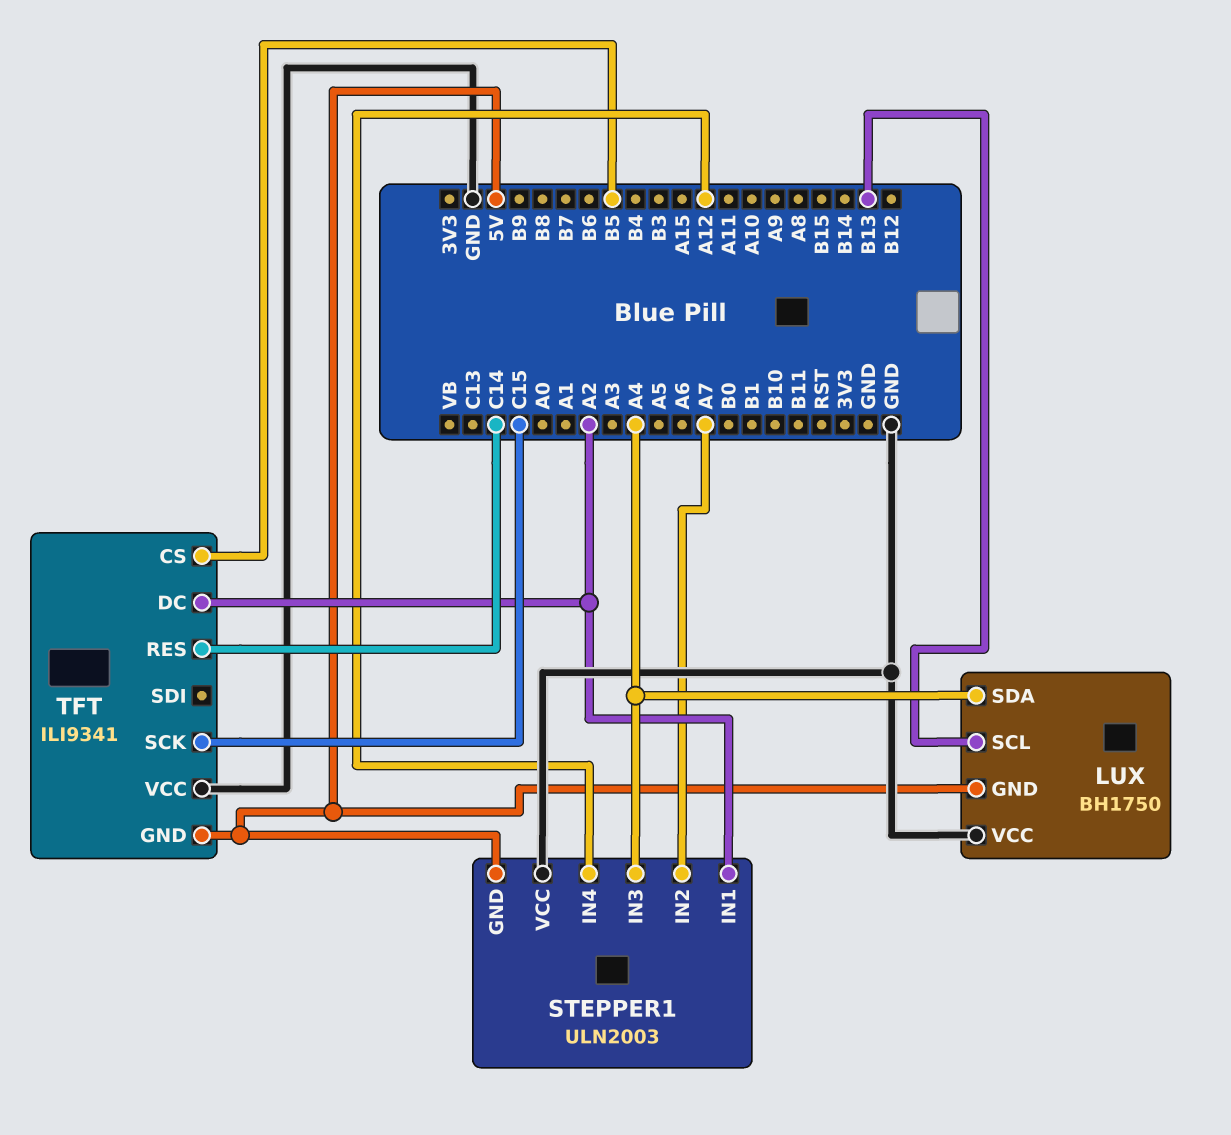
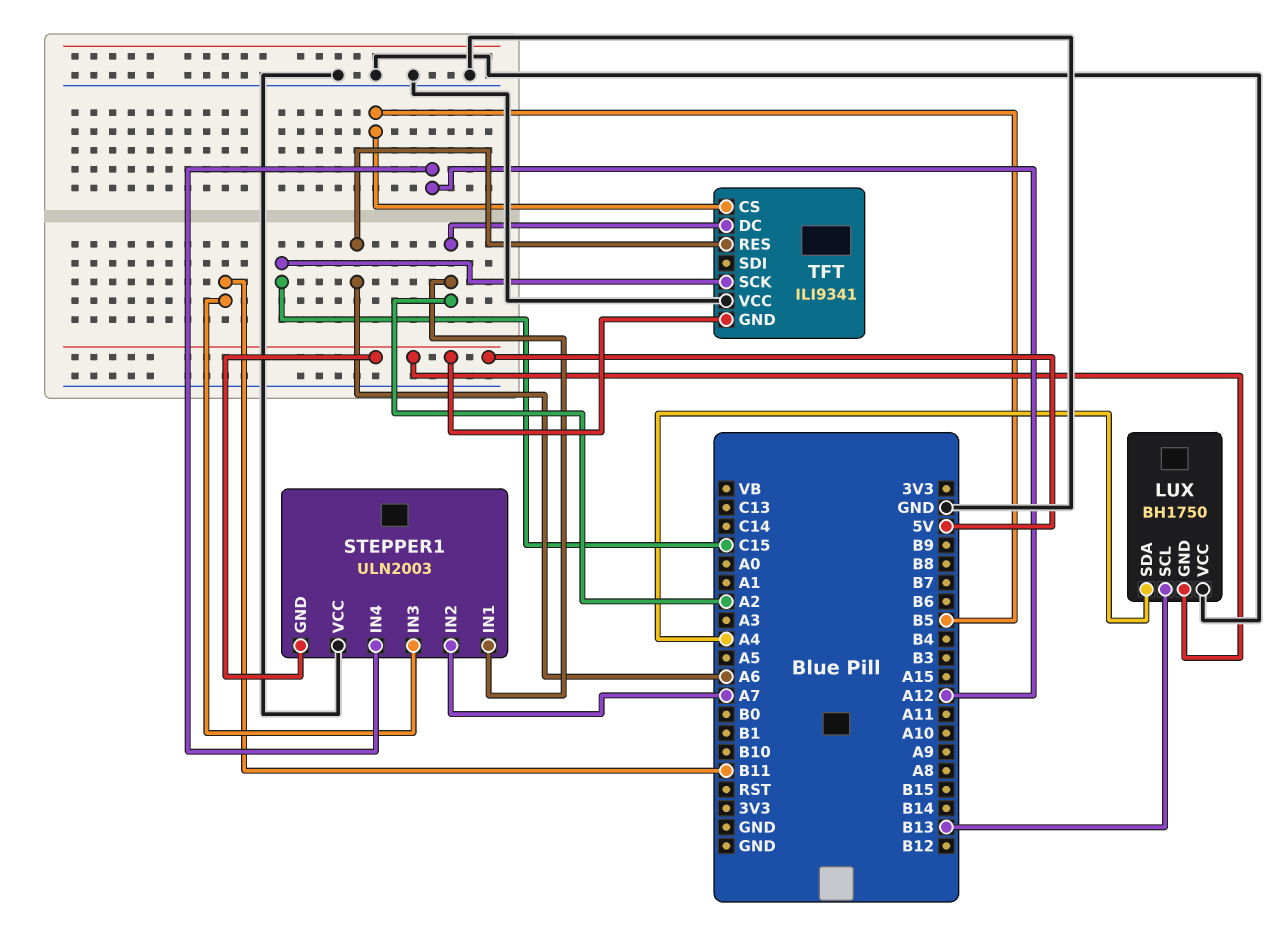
STEPPER1 pin IN3: A4 -> B11
TFT pin RES: C14 -> A6

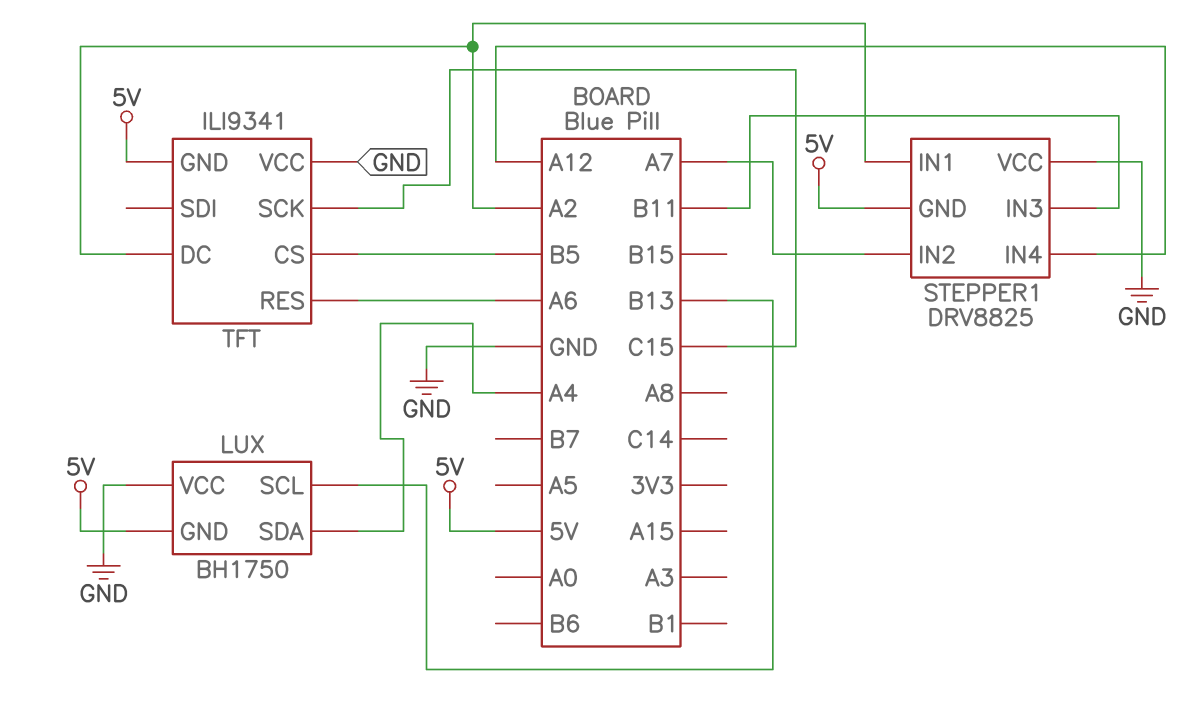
STEPPER1: ULN2003 -> DRV8825

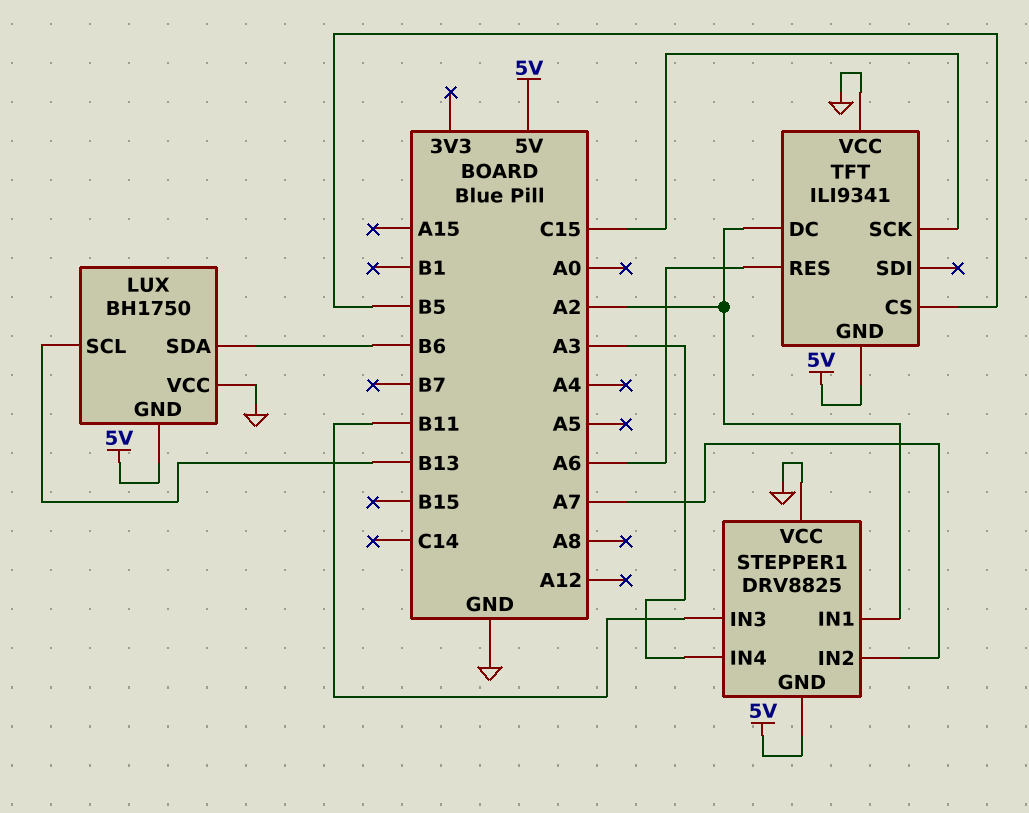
LUX pin SDA: A4 -> B6
STEPPER1 pin IN4: A12 -> A3

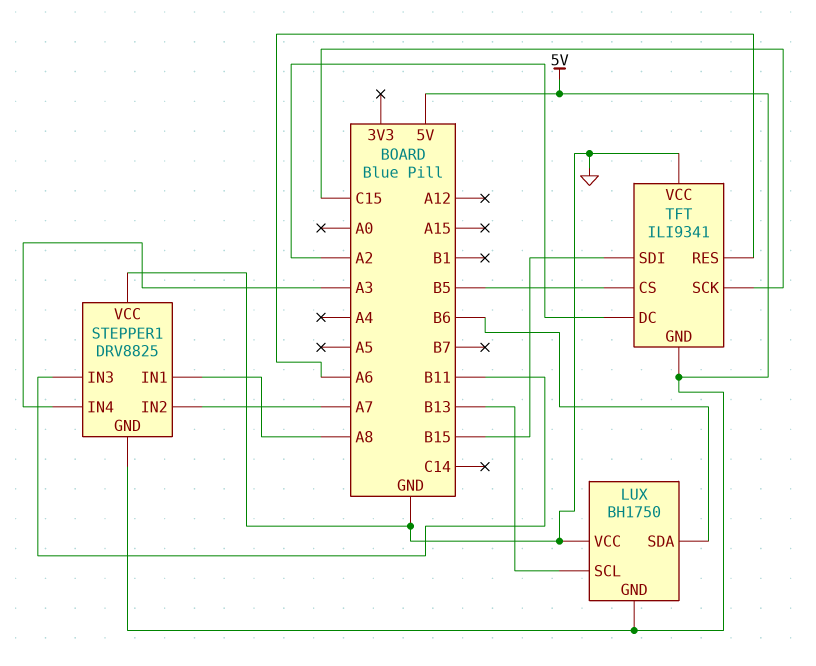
STEPPER1 pin IN1: A2 -> A8
TFT pin SDI: none -> B15

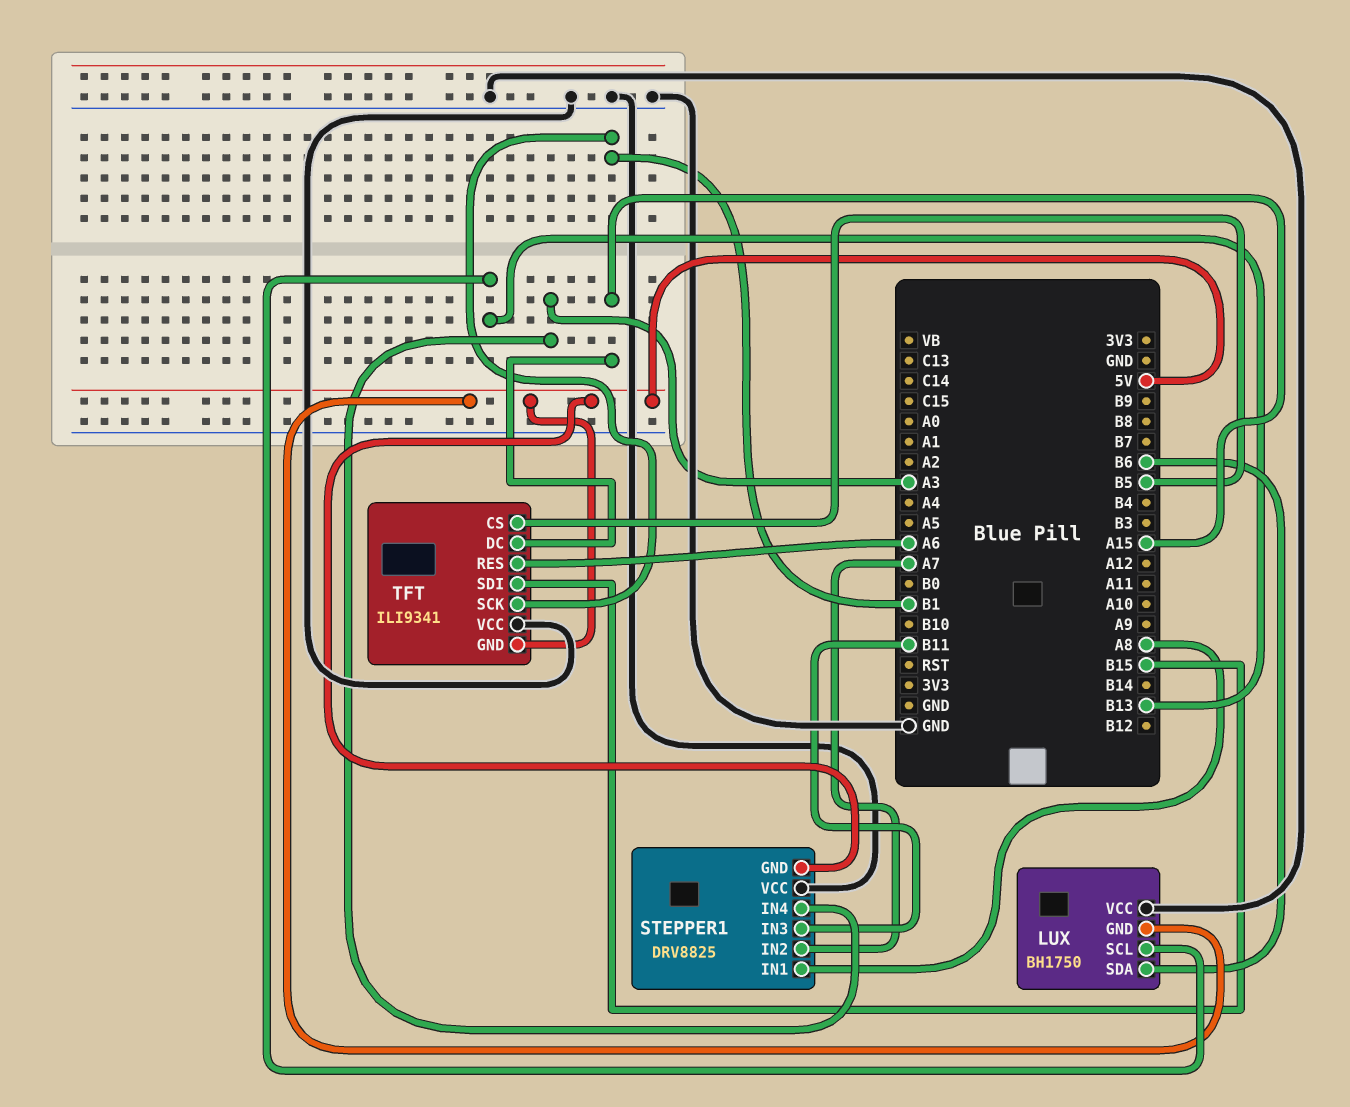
TFT pin DC: A2 -> A15
TFT pin SCK: C15 -> B1

